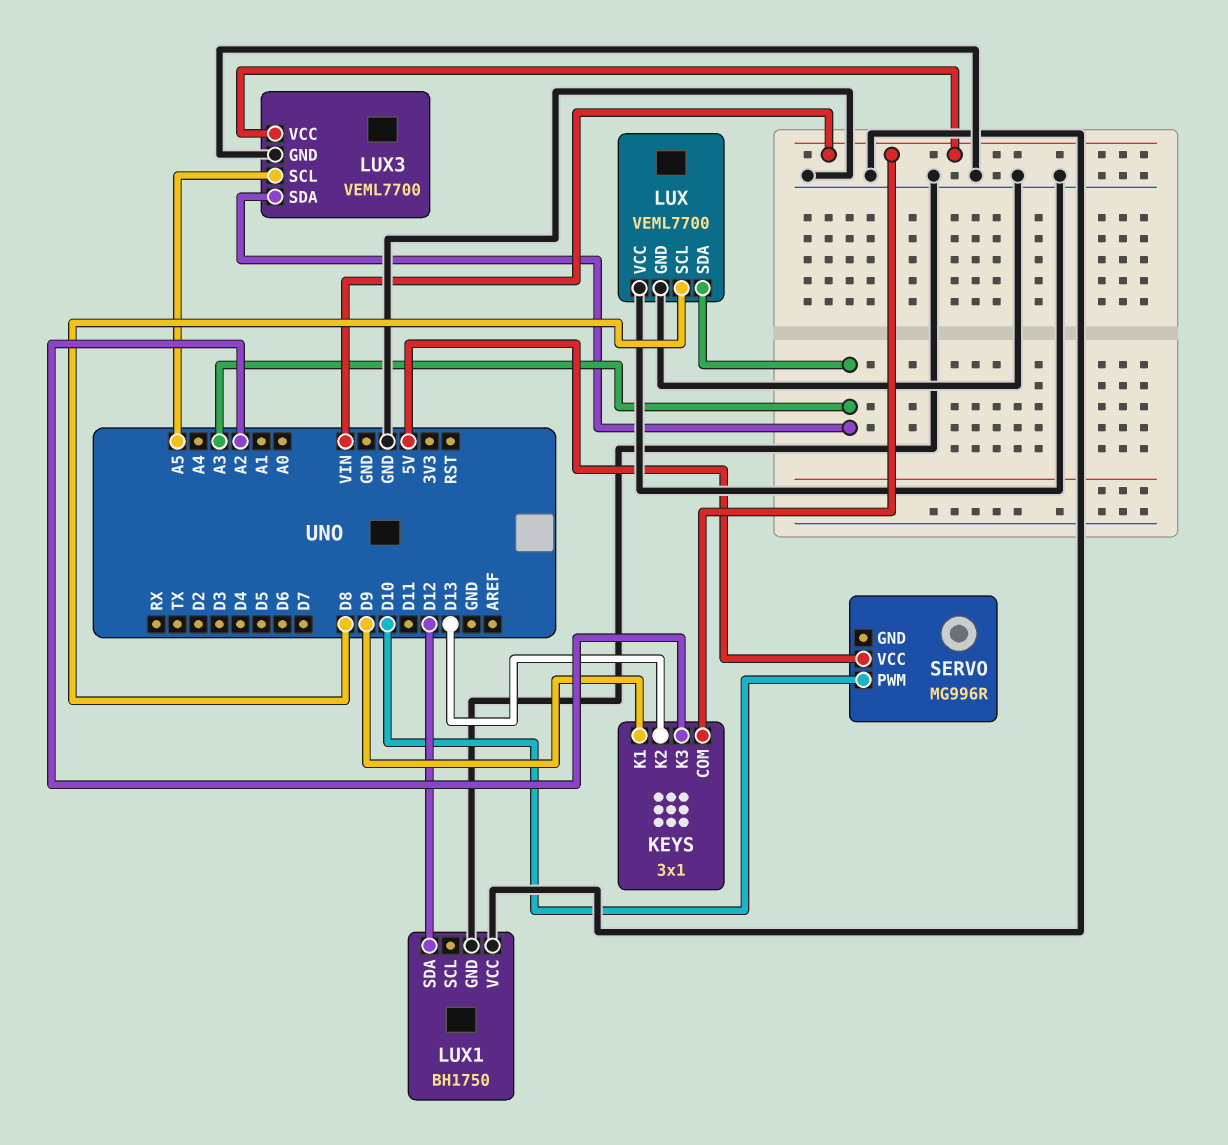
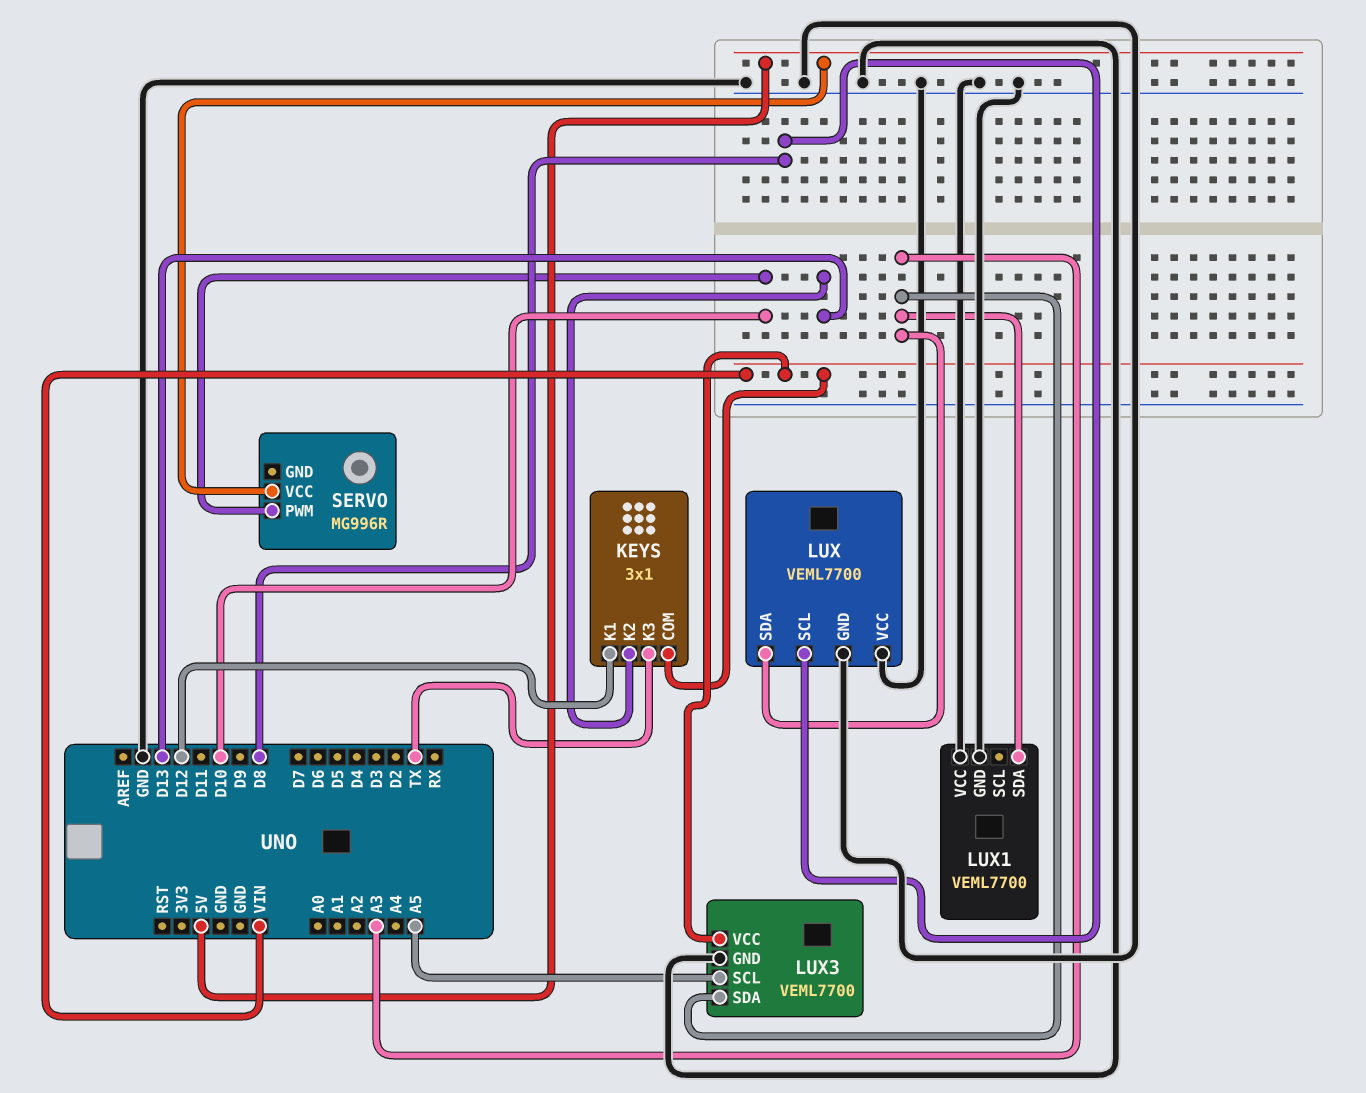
KEYS pin K1: D9 -> D12
KEYS pin K3: A2 -> TX
LUX1: BH1750 -> VEML7700
LUX1 pin SDA: D12 -> A3

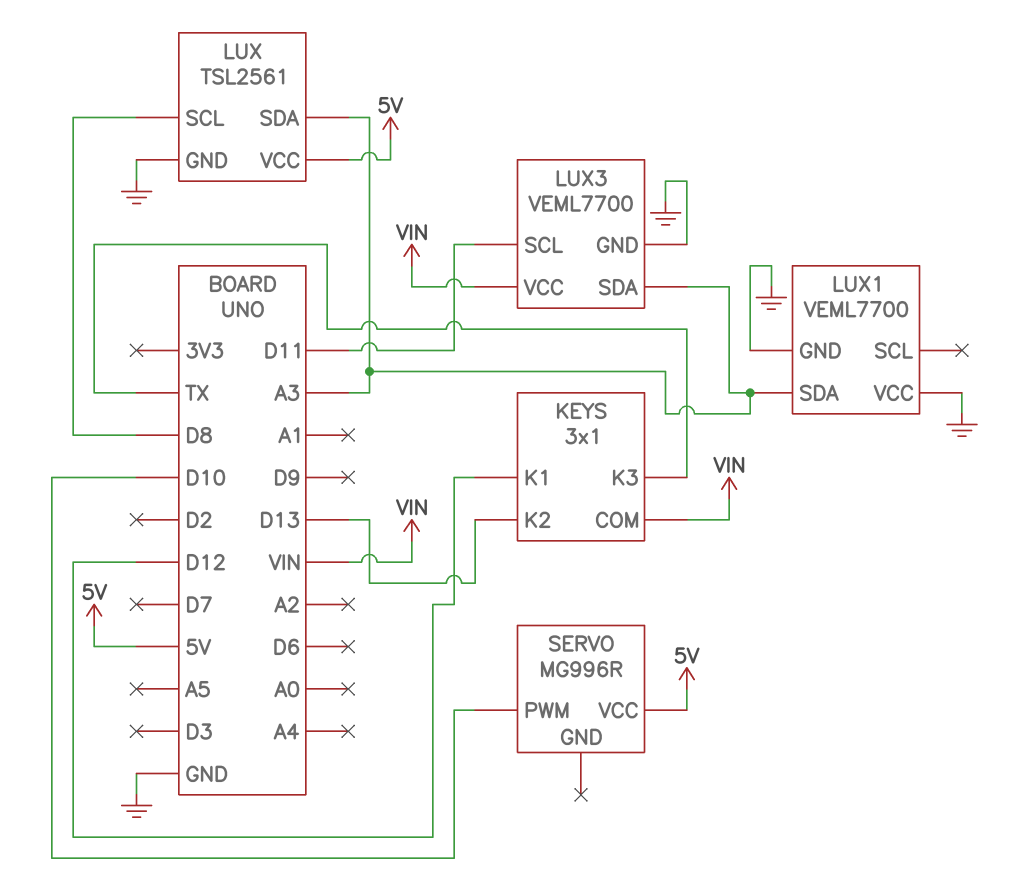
LUX: VEML7700 -> TSL2561
LUX pin VCC: GND -> 5V
LUX3 pin SCL: A5 -> D11

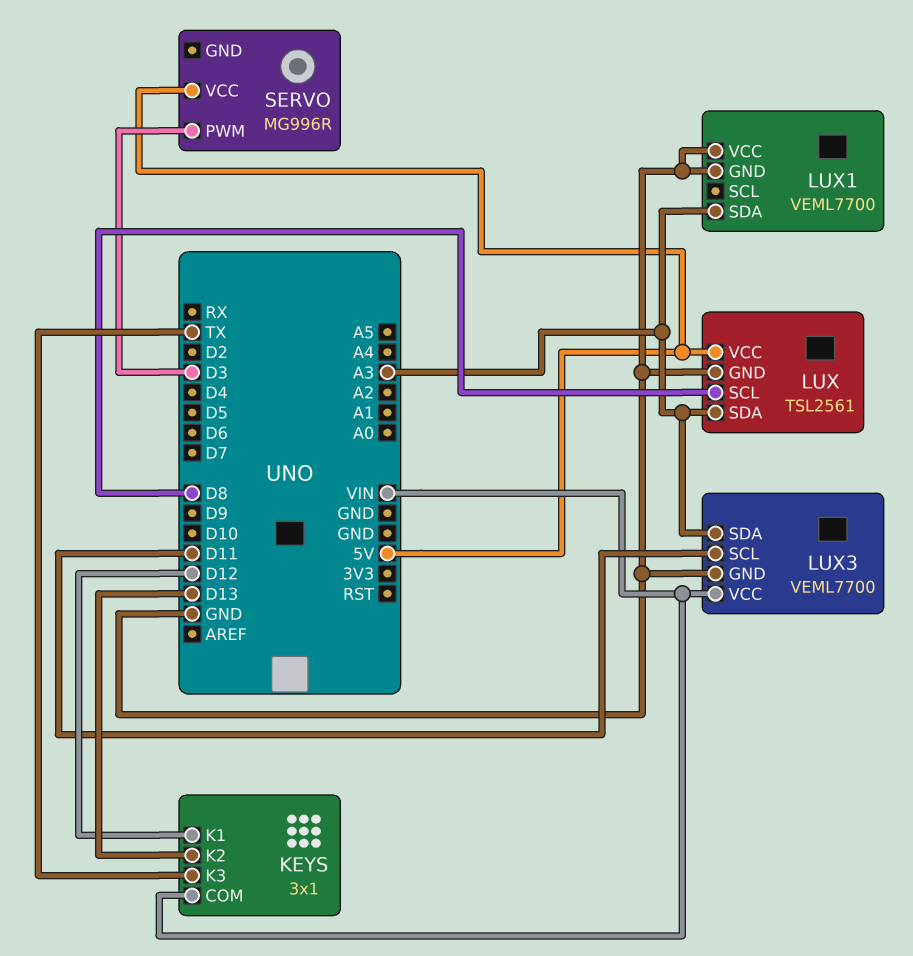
SERVO pin PWM: D10 -> D3

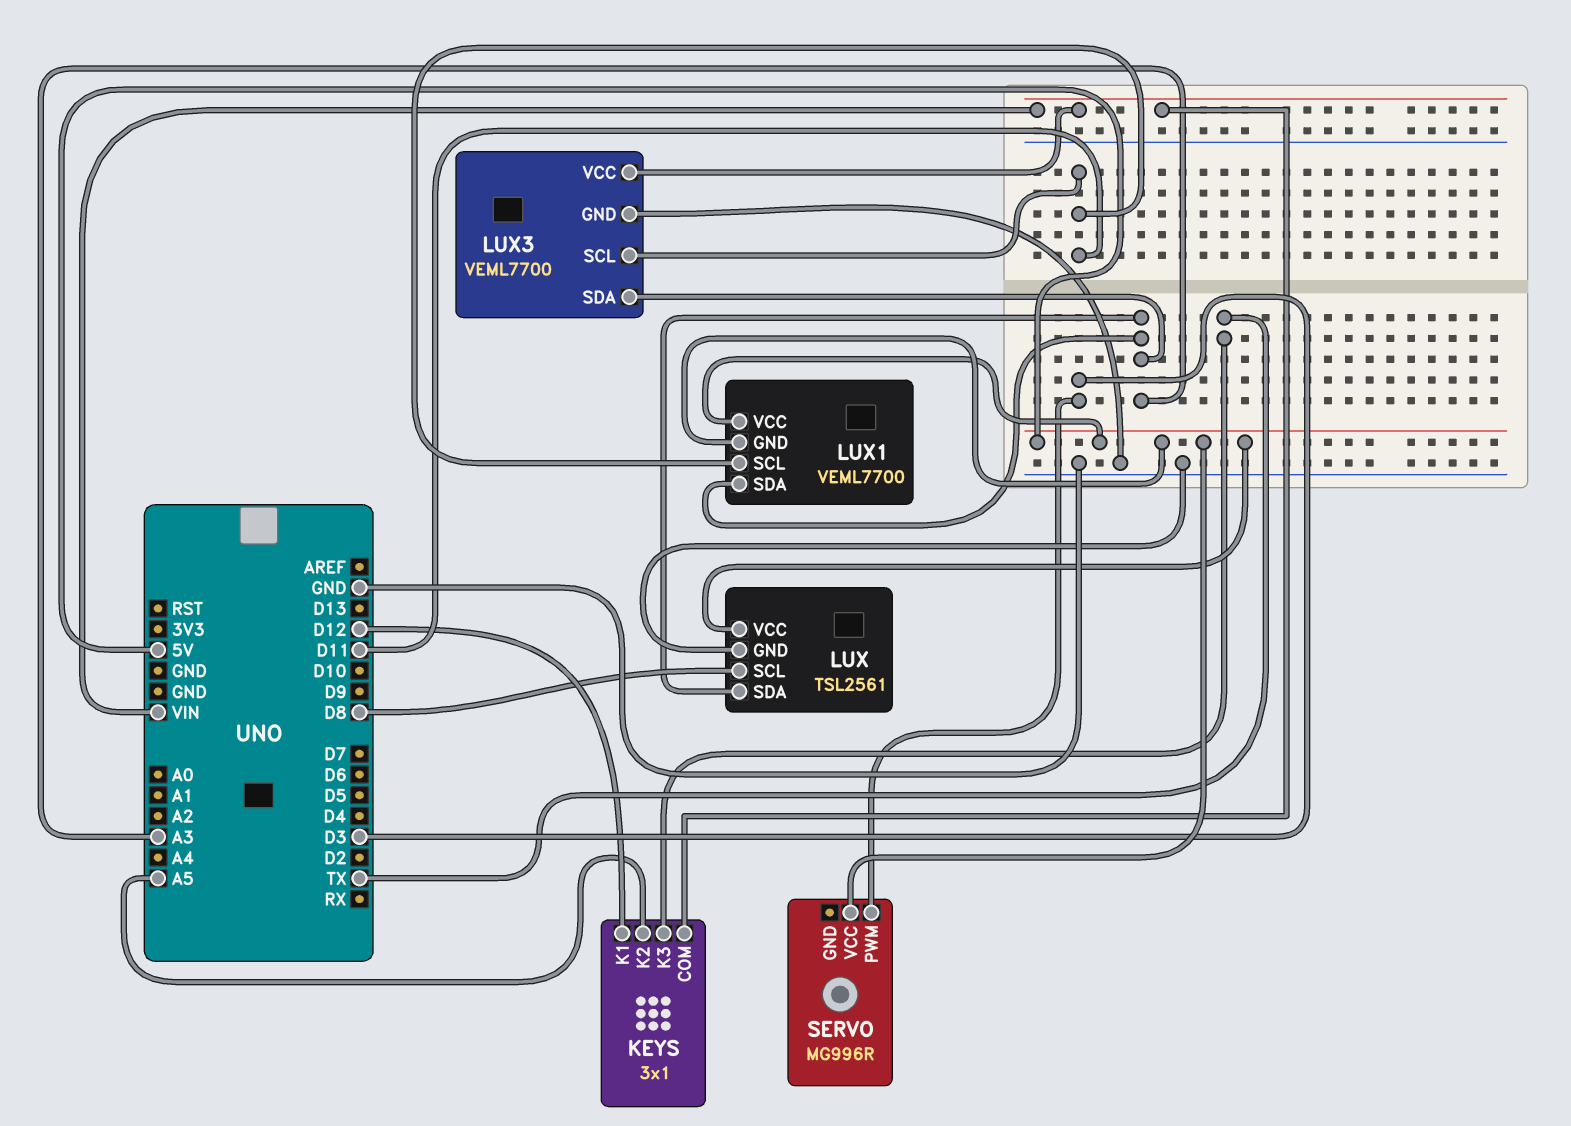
KEYS pin K2: D13 -> A5
LUX1 pin GND: GND -> 5V
LUX1 pin SCL: none -> D11
LUX1 pin VCC: GND -> 5V

